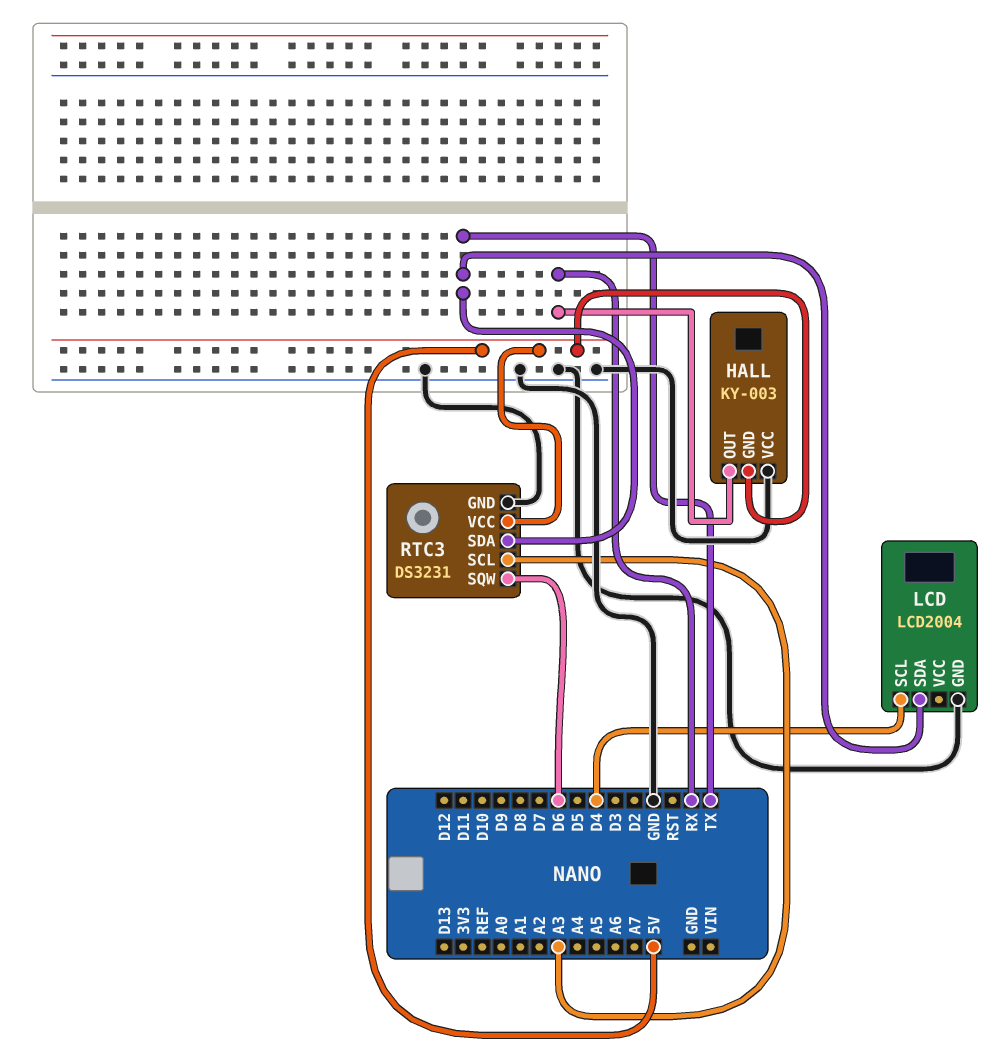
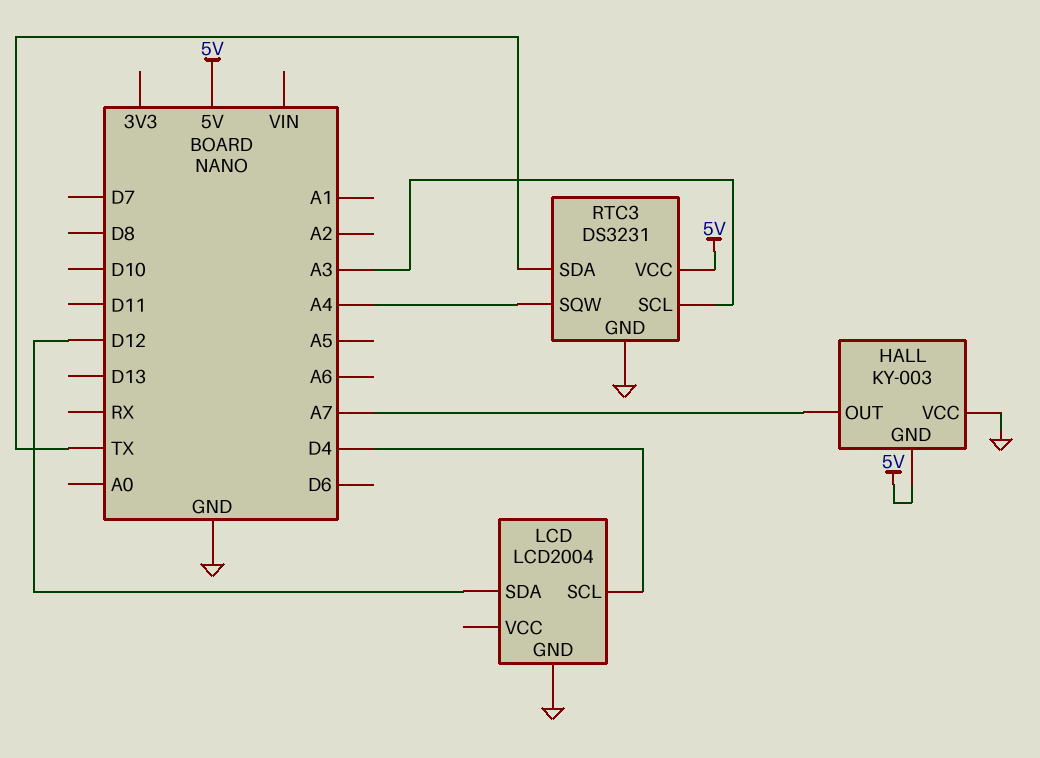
HALL pin OUT: RX -> A7
LCD pin SDA: TX -> D12
RTC3 pin SQW: D6 -> A4

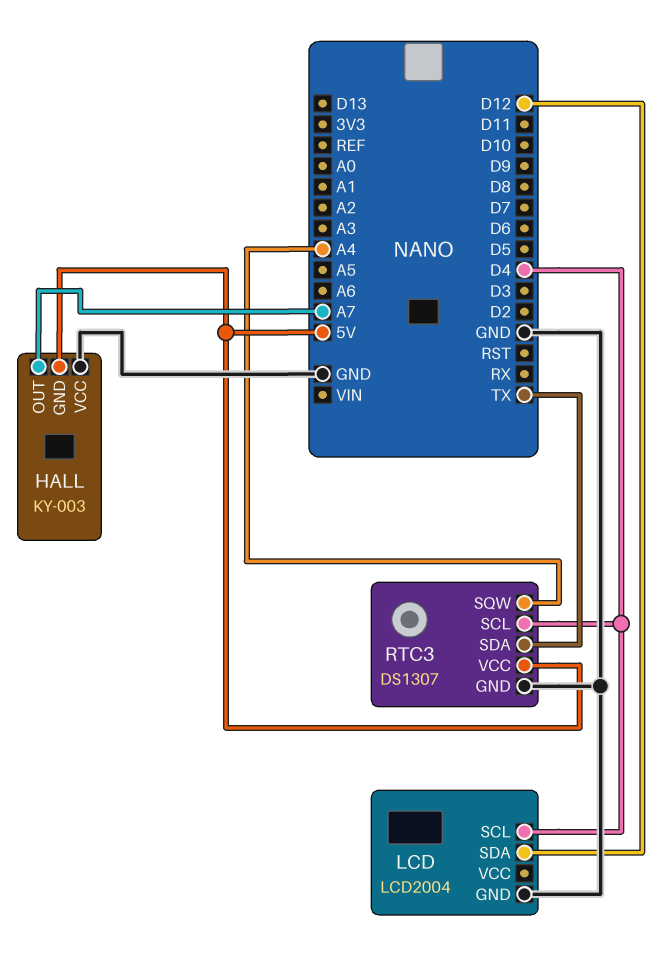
RTC3: DS3231 -> DS1307
RTC3 pin SCL: A3 -> D4

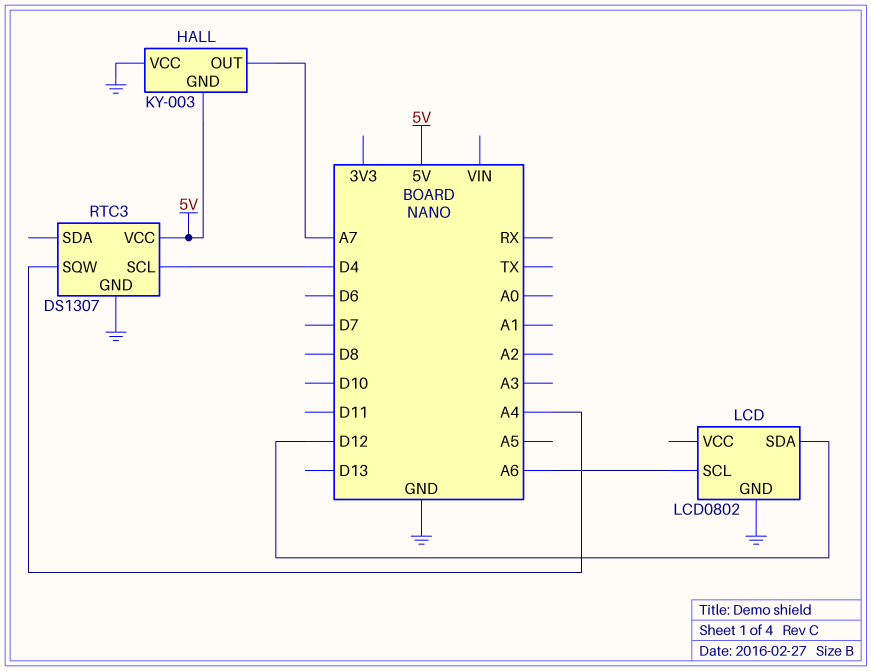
LCD: LCD2004 -> LCD0802
LCD pin SCL: D4 -> A6
RTC3 pin SDA: TX -> none

